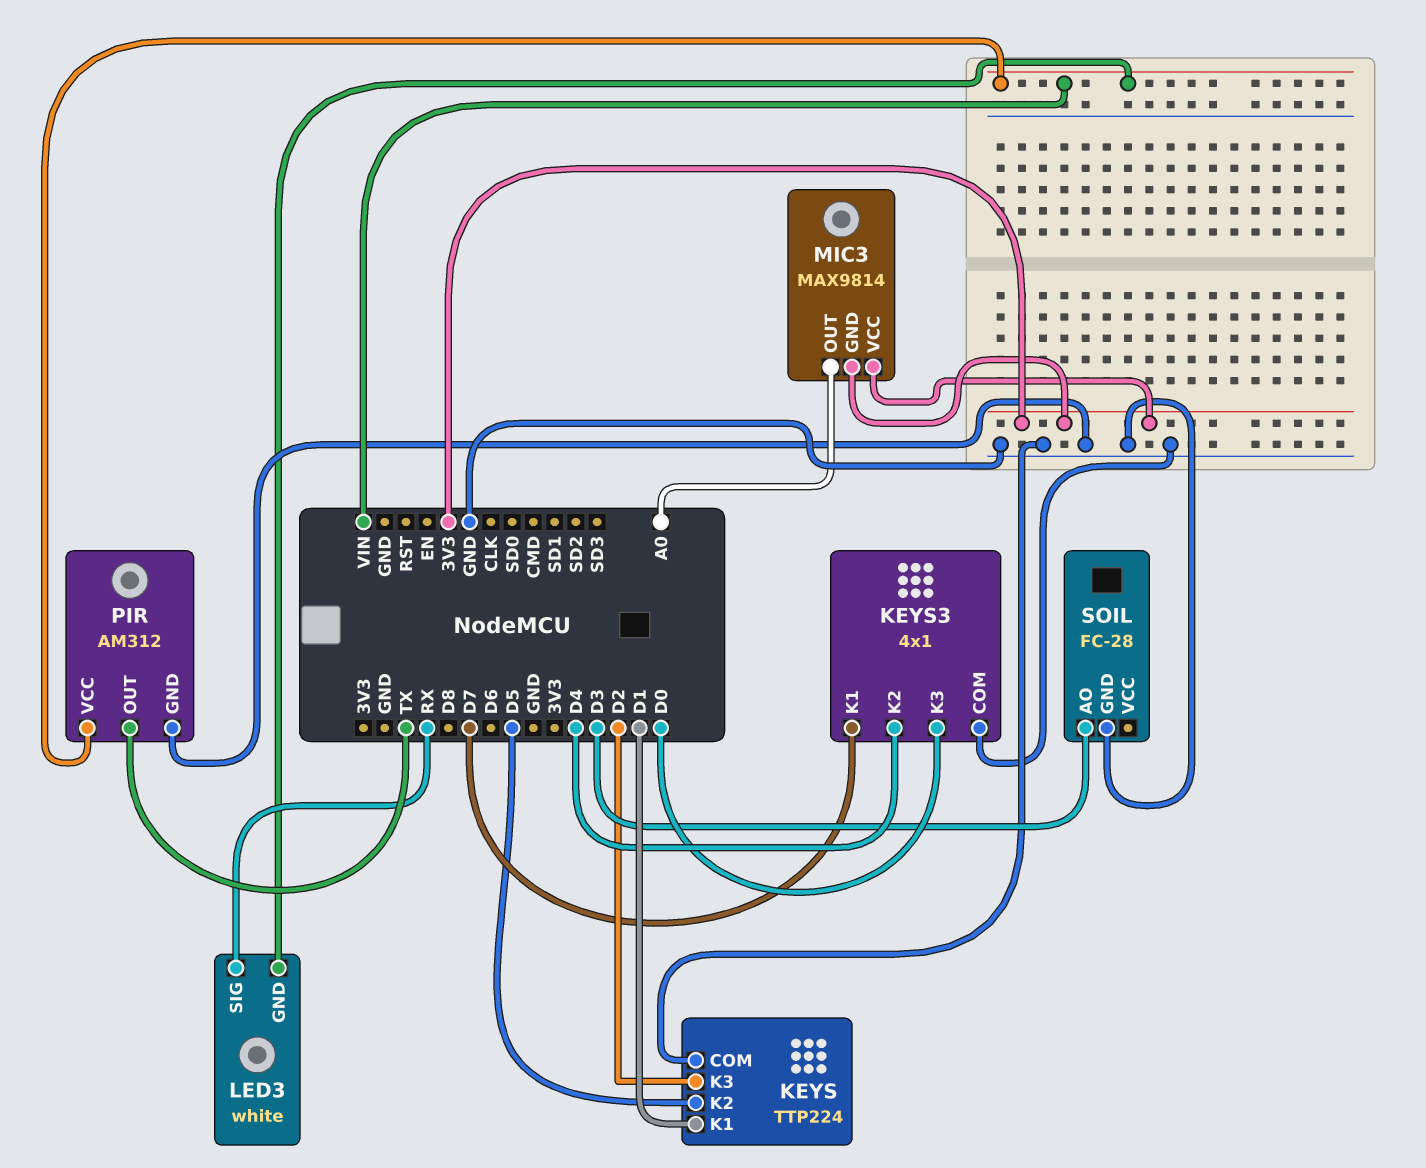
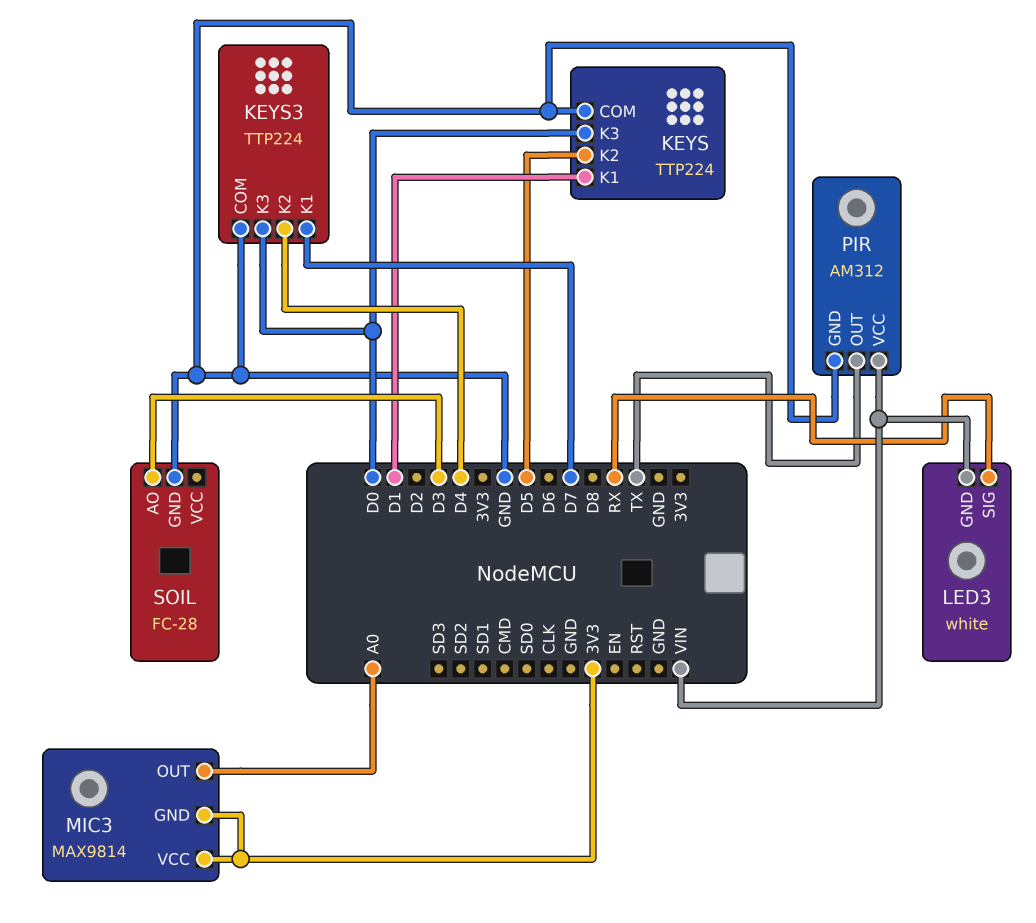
KEYS pin K3: D2 -> D0
KEYS3: 4x1 -> TTP224

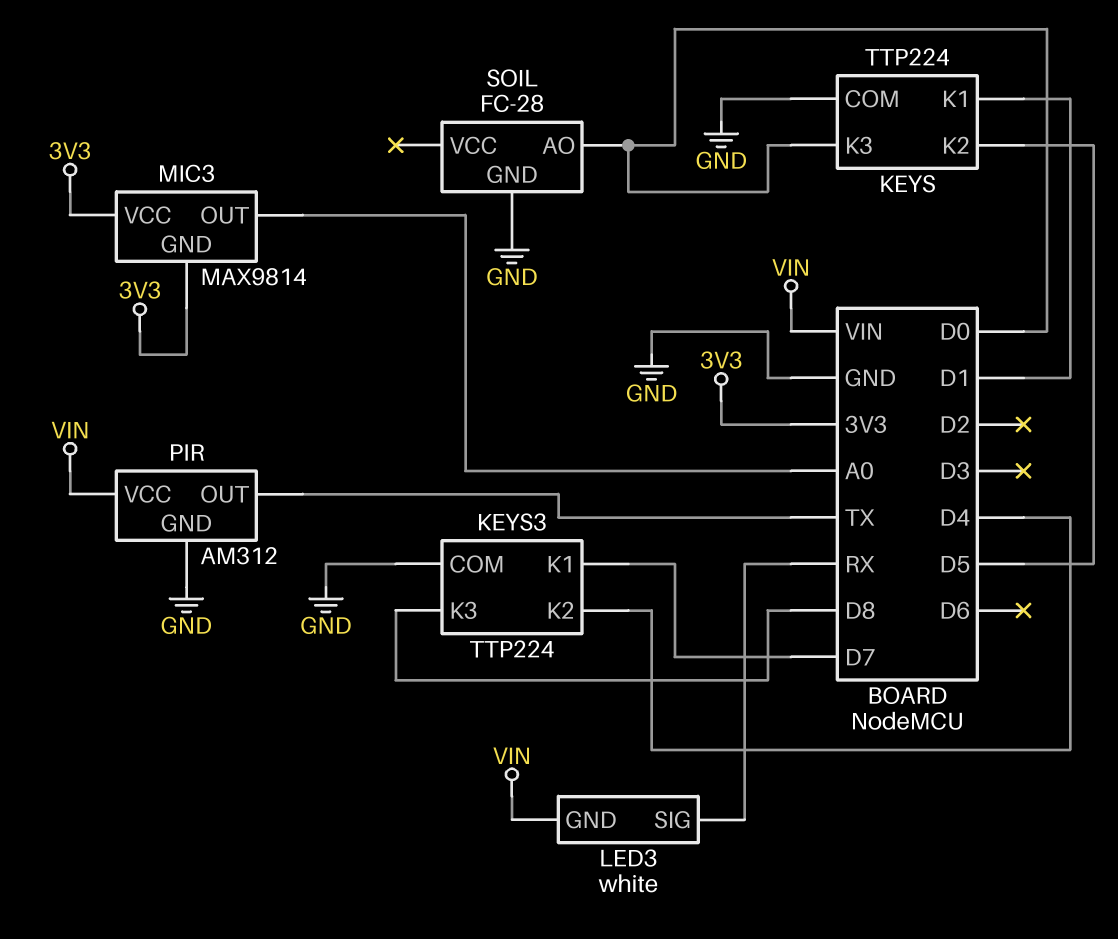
KEYS3 pin K3: D0 -> D8
SOIL pin AO: D3 -> D0

